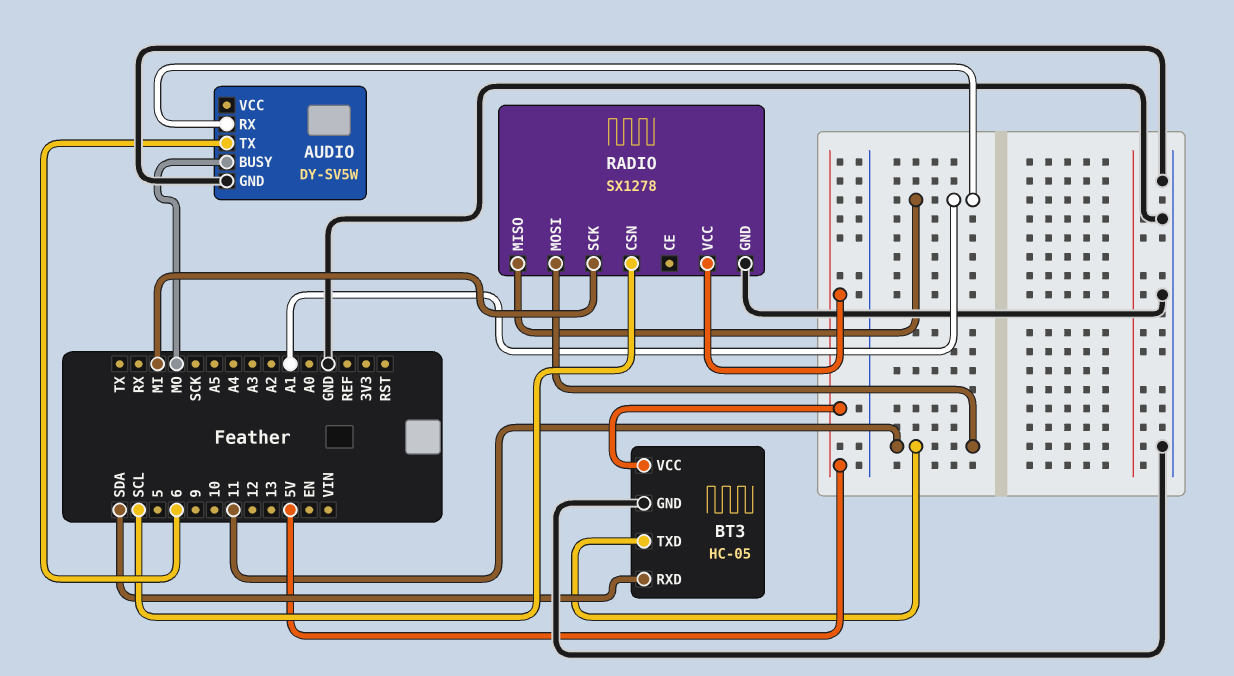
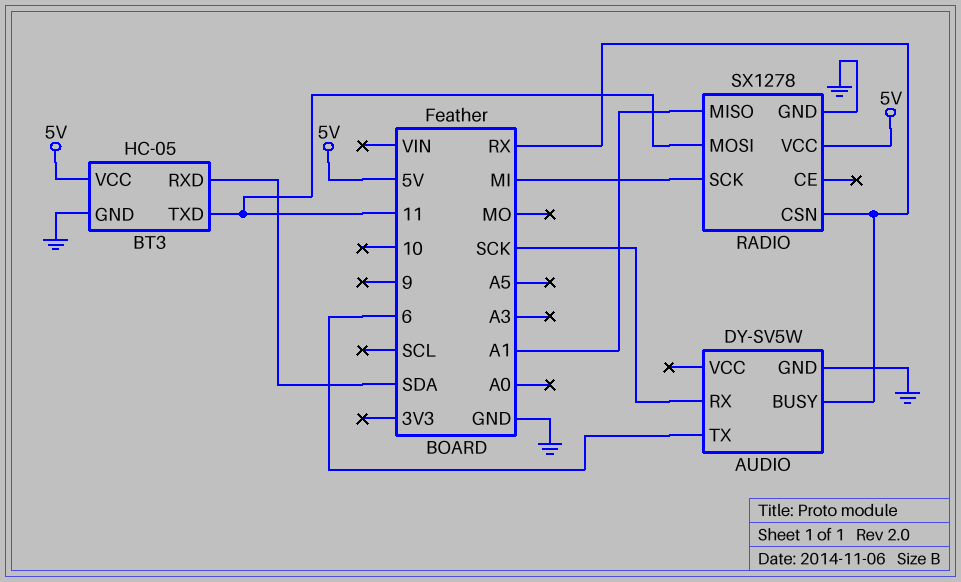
AUDIO pin BUSY: MO -> RX
AUDIO pin RX: A1 -> SCK
RADIO pin CSN: SCL -> RX

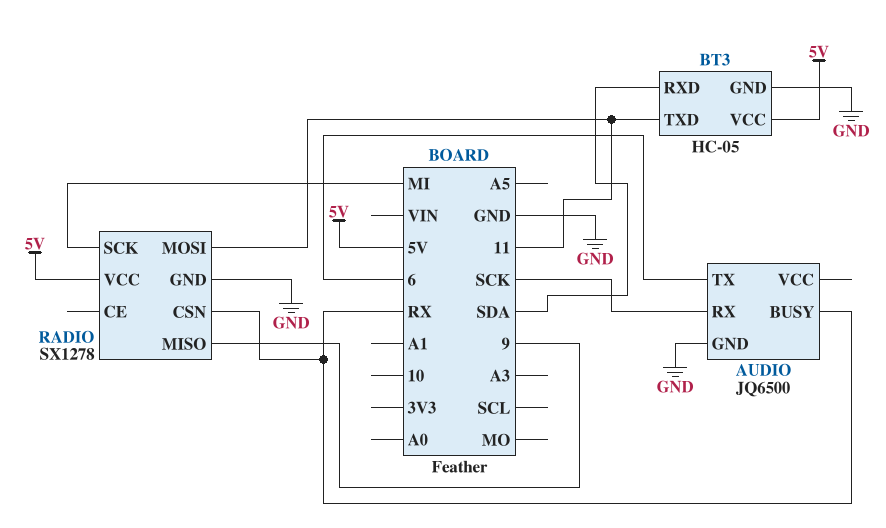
AUDIO: DY-SV5W -> JQ6500
RADIO pin MISO: A1 -> 9

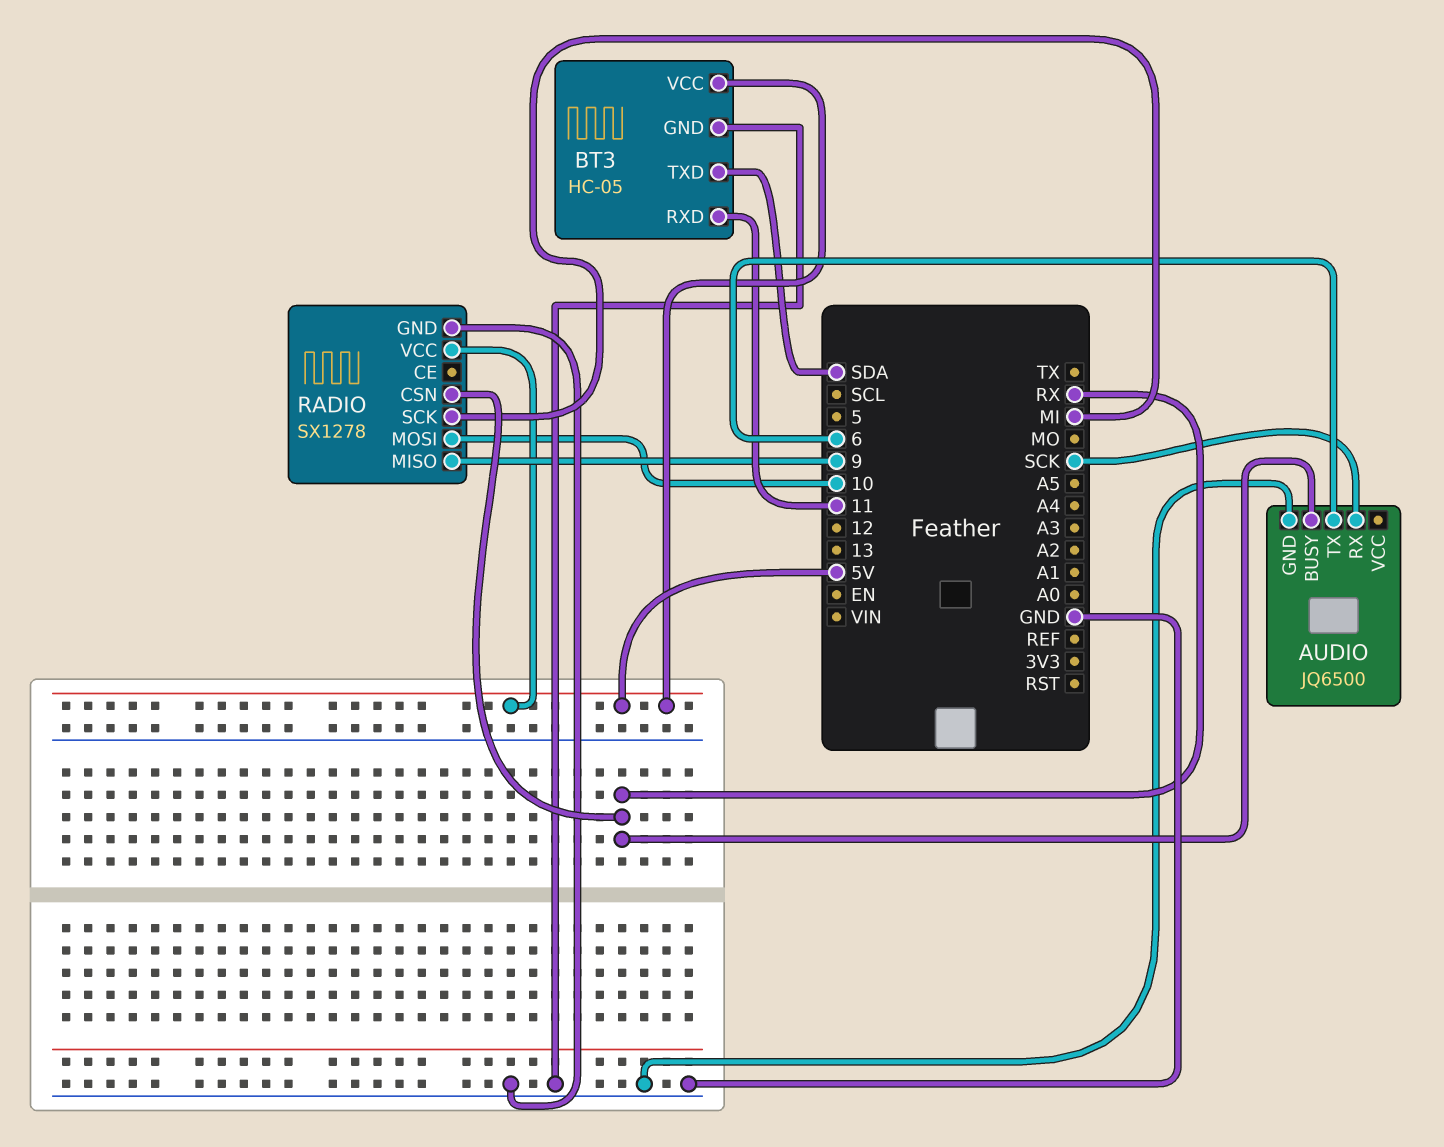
BT3 pin RXD: SDA -> 11
BT3 pin TXD: 11 -> SDA
RADIO pin MOSI: 11 -> 10

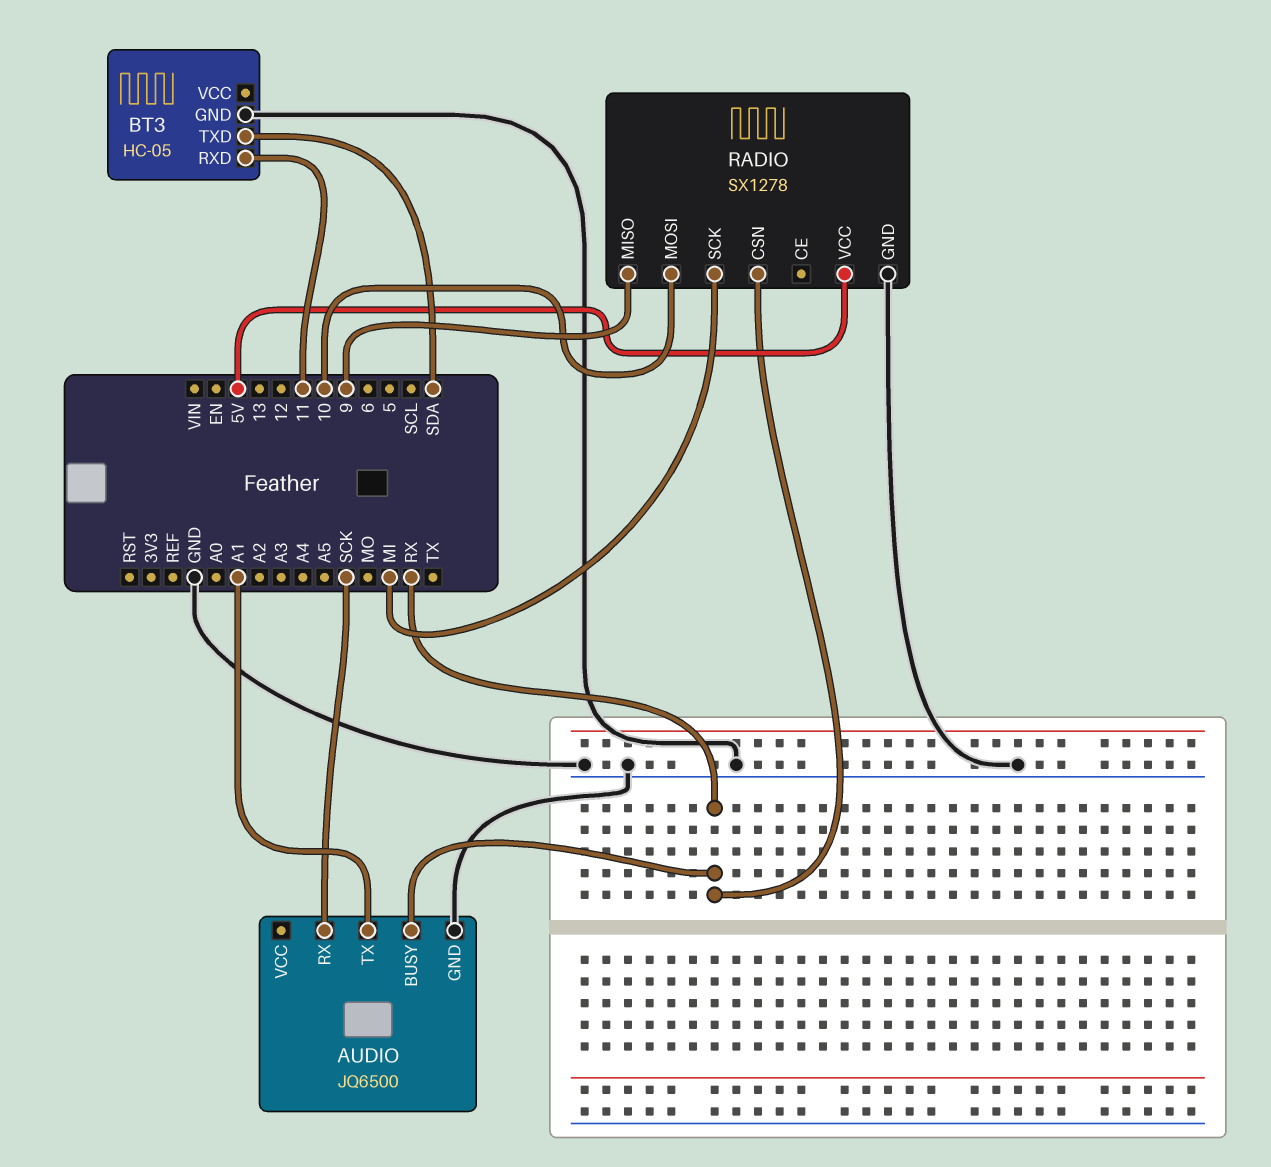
AUDIO pin TX: 6 -> A1
BT3 pin VCC: 5V -> none

